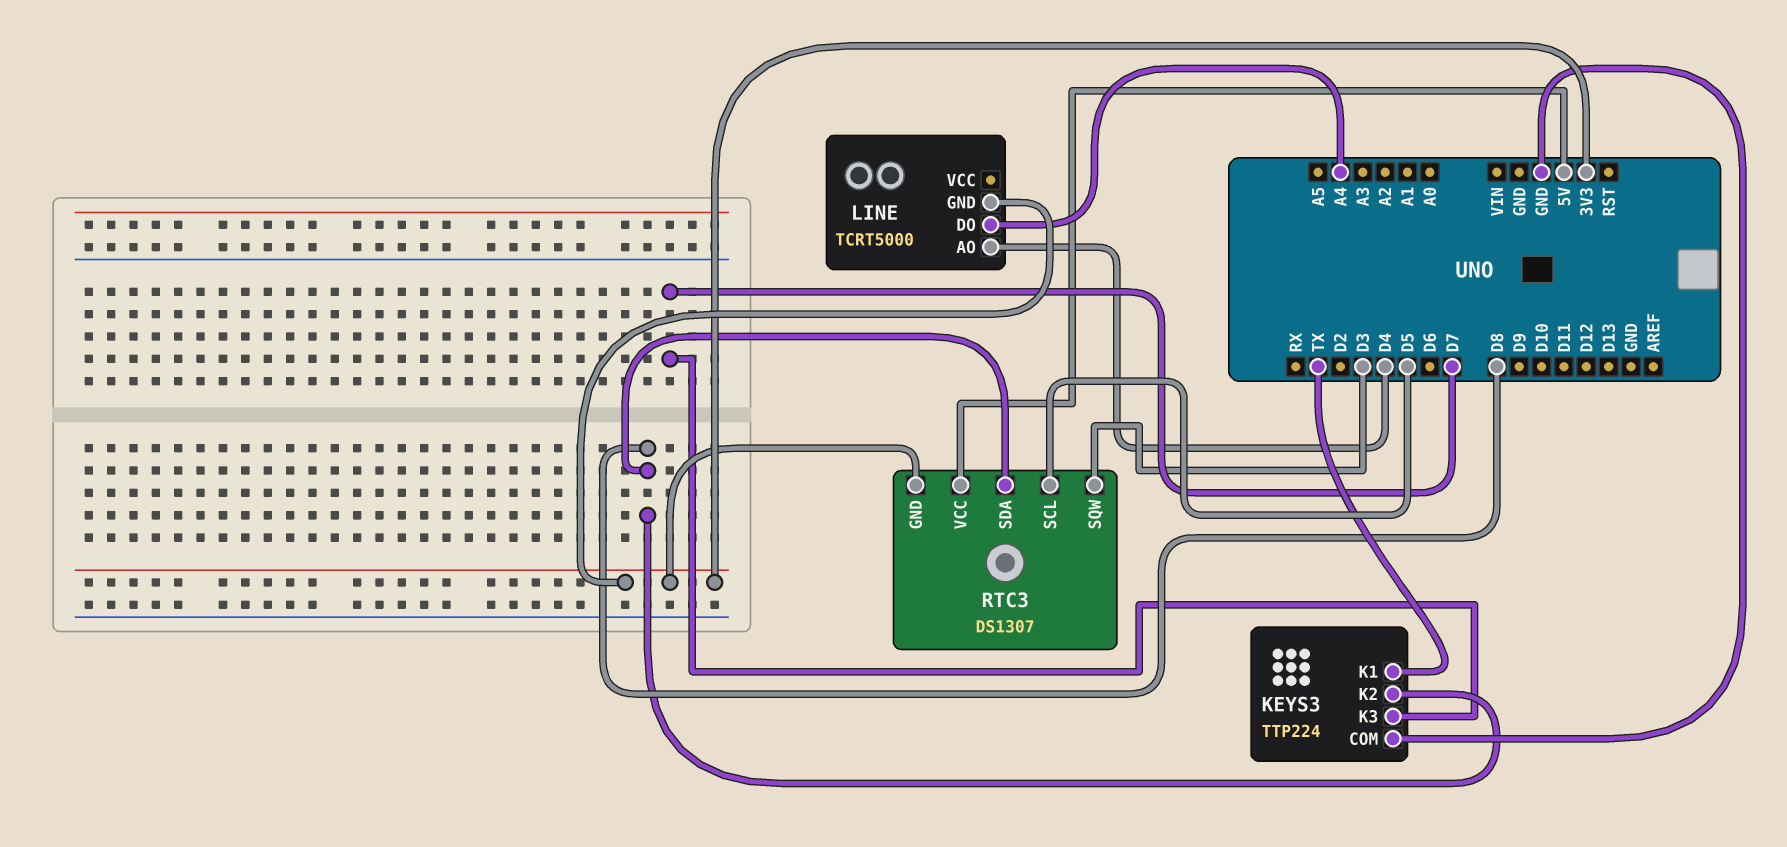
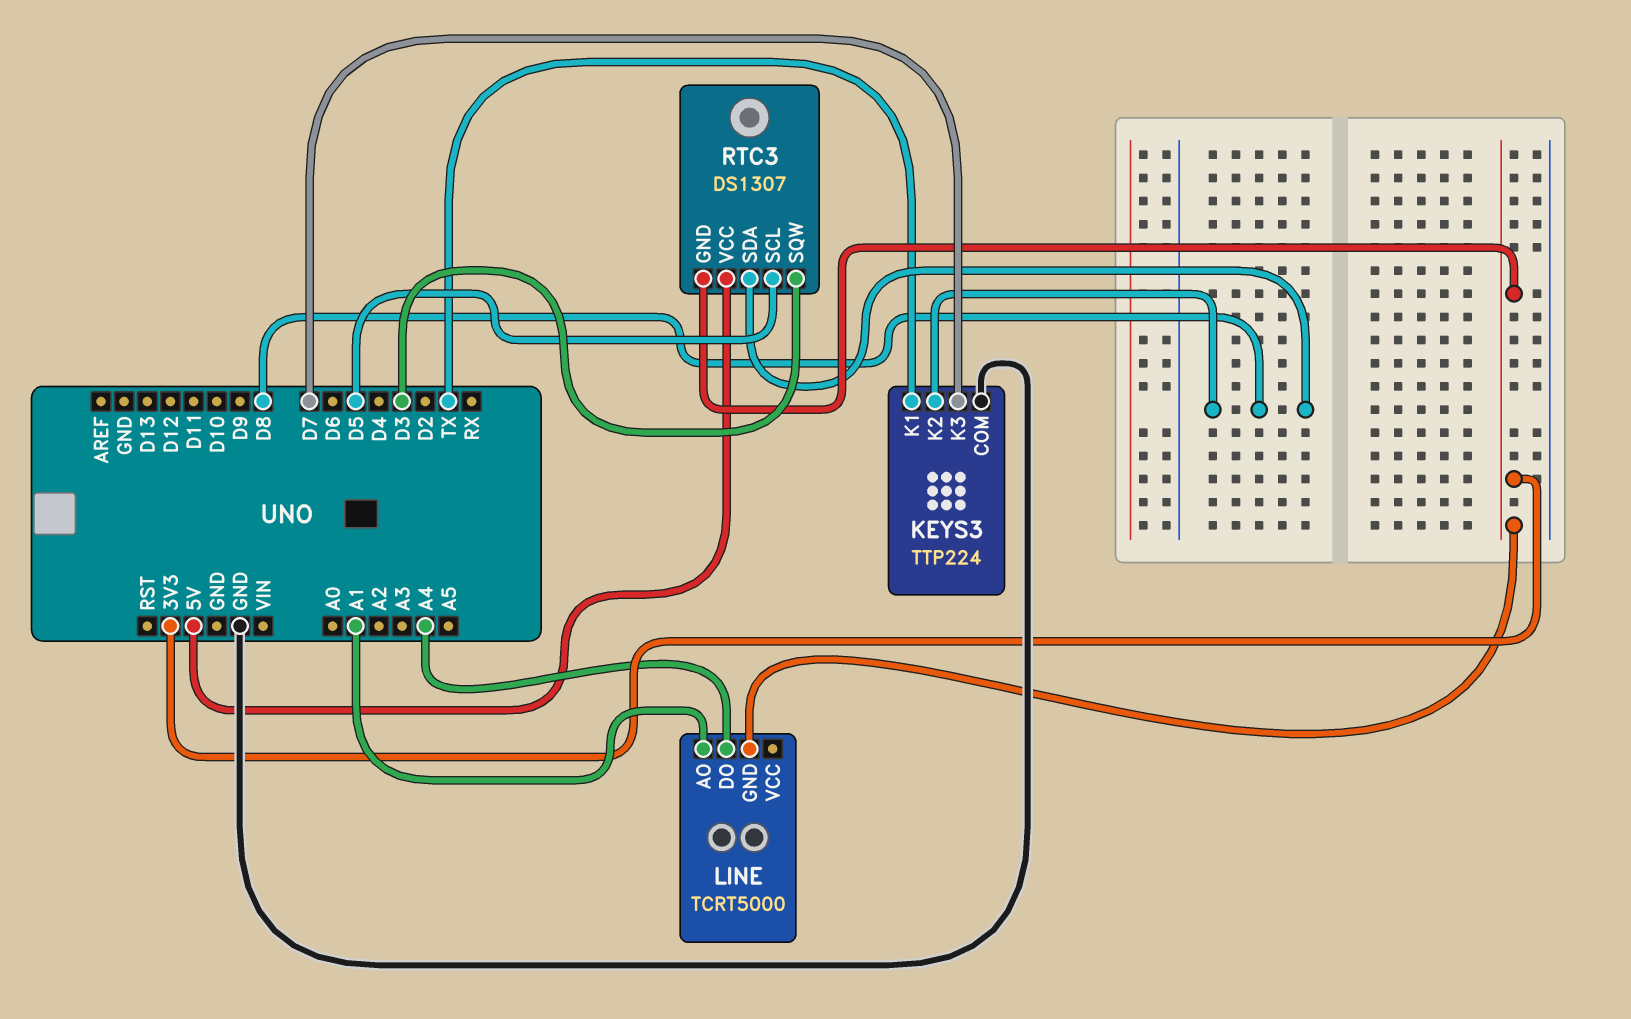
LINE pin AO: D4 -> A1

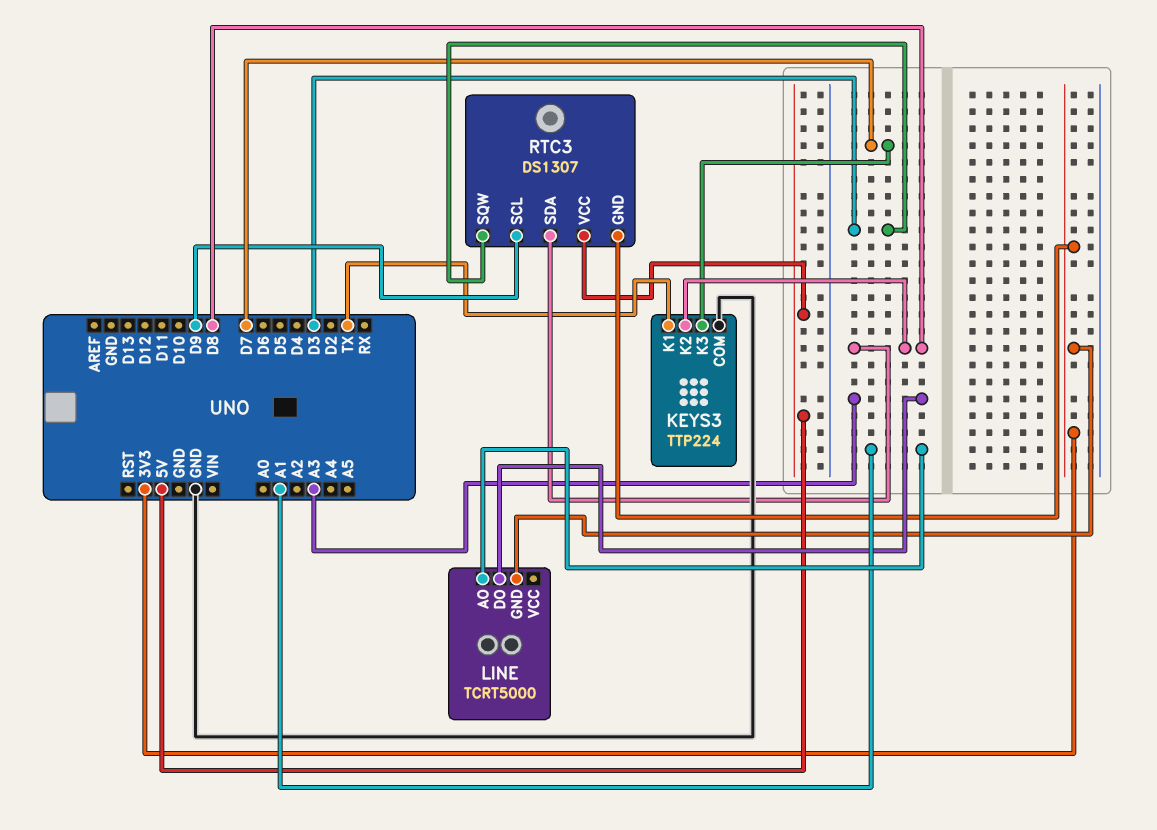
LINE pin DO: A4 -> A3
RTC3 pin SCL: D5 -> D9

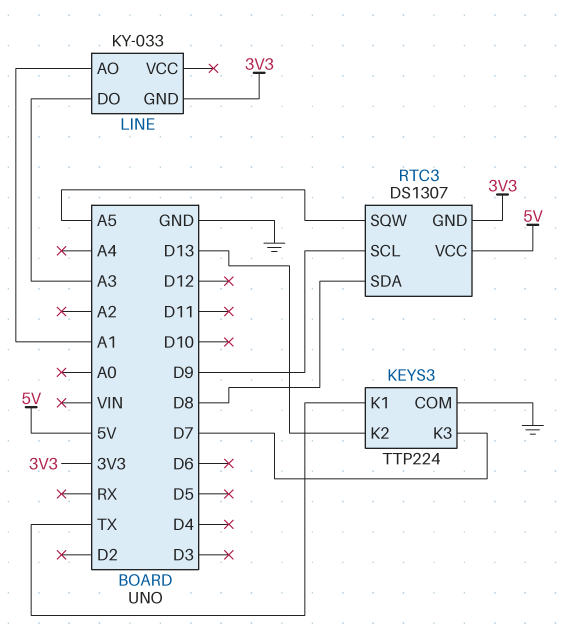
KEYS3 pin K2: D8 -> D13
LINE: TCRT5000 -> KY-033
RTC3 pin SQW: D3 -> A5

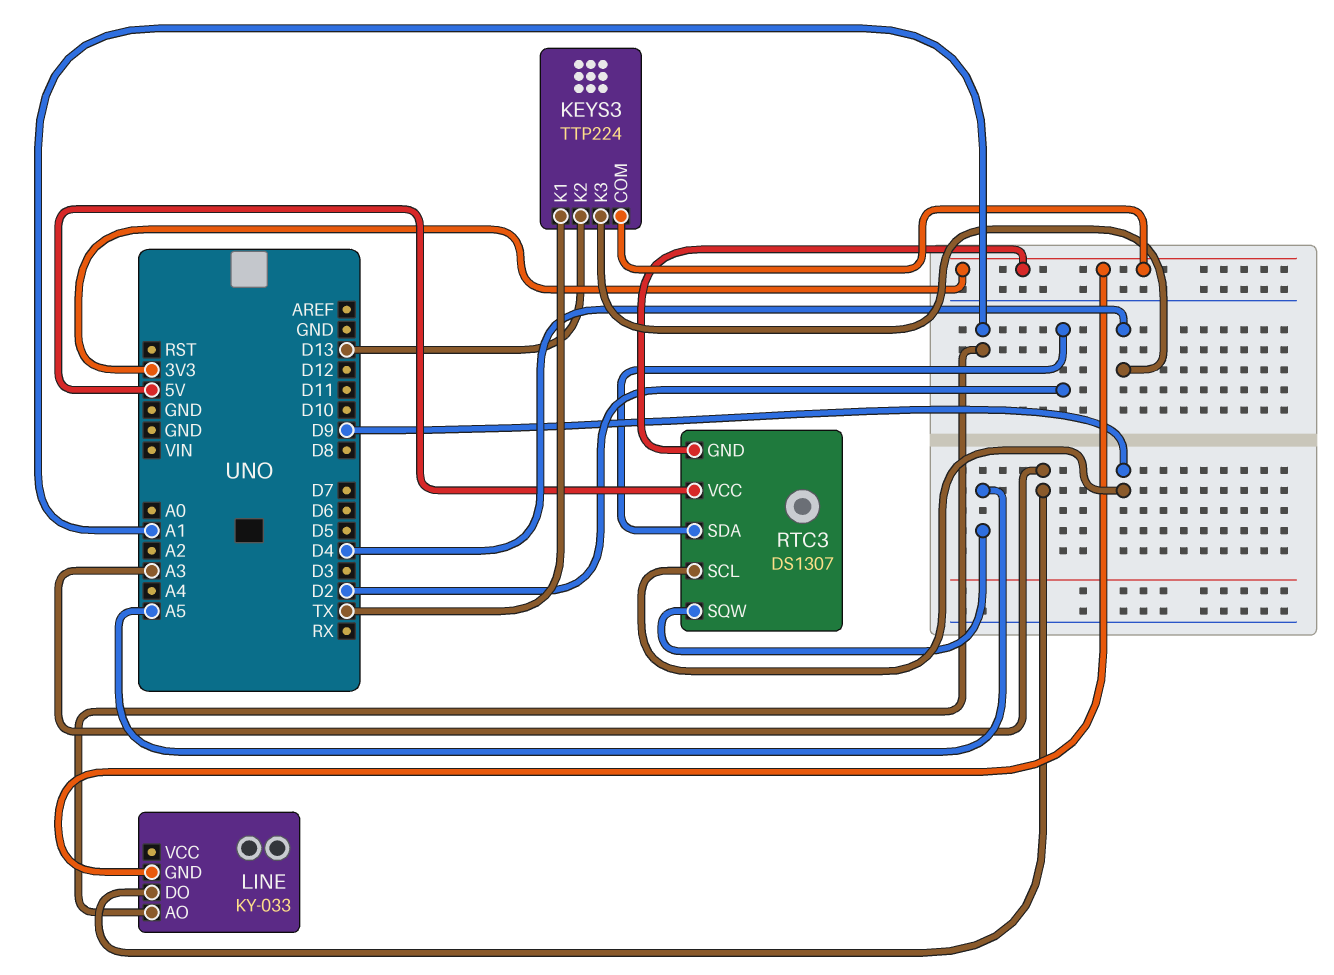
KEYS3 pin COM: GND -> 3V3
KEYS3 pin K3: D7 -> D4
RTC3 pin SDA: D8 -> D2

